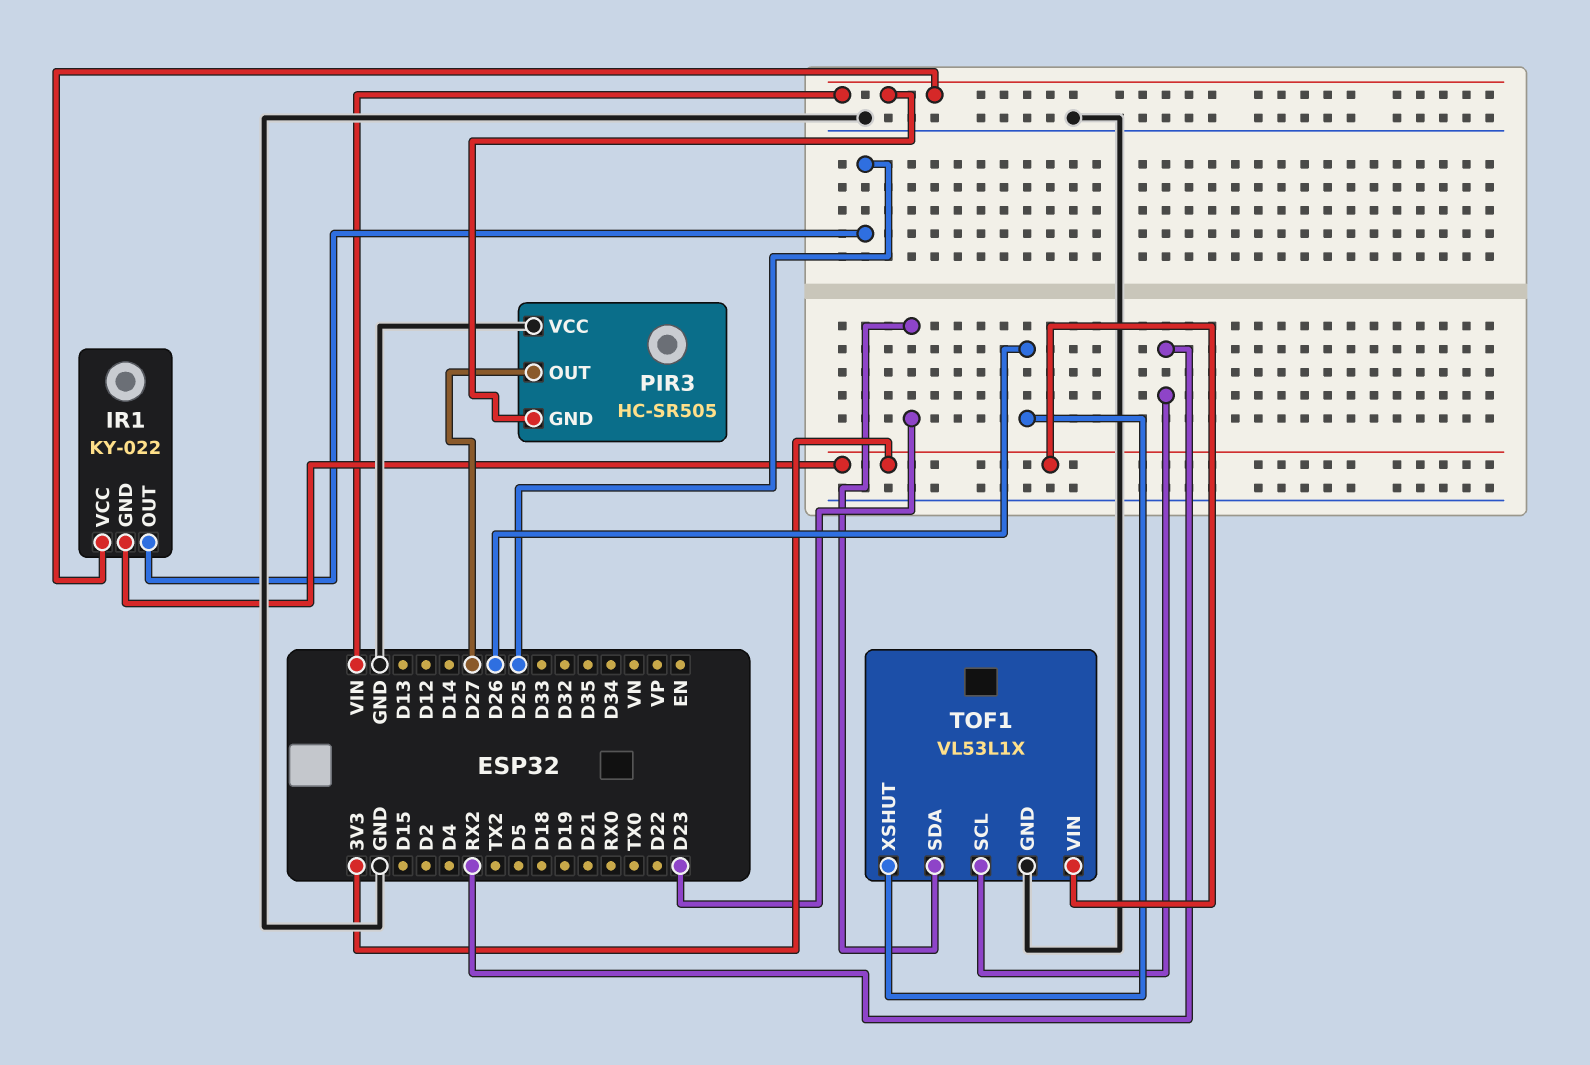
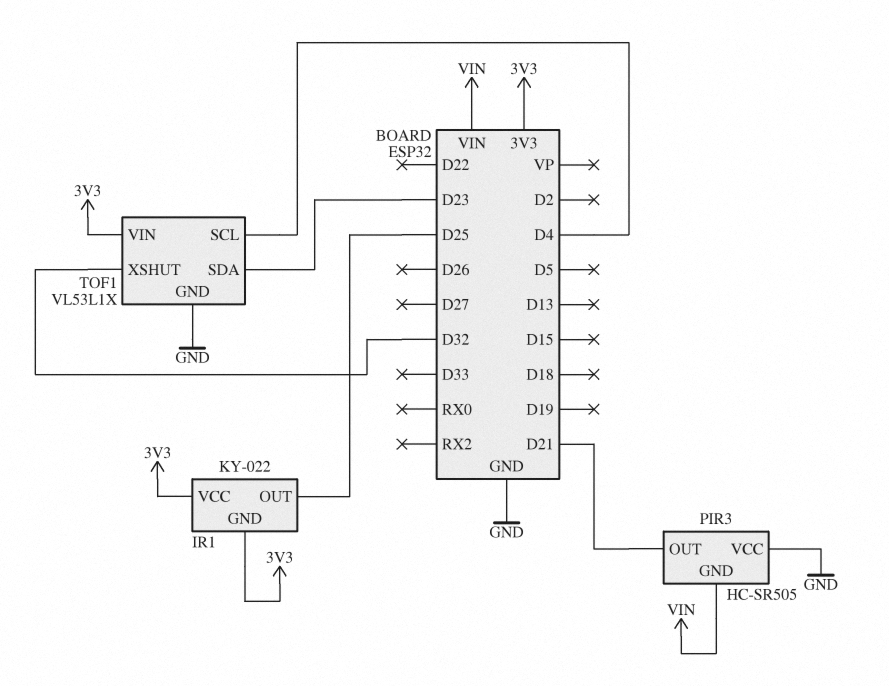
IR1 pin VCC: VIN -> 3V3
PIR3 pin OUT: D27 -> D21
TOF1 pin SCL: RX2 -> D4
TOF1 pin XSHUT: D26 -> D32

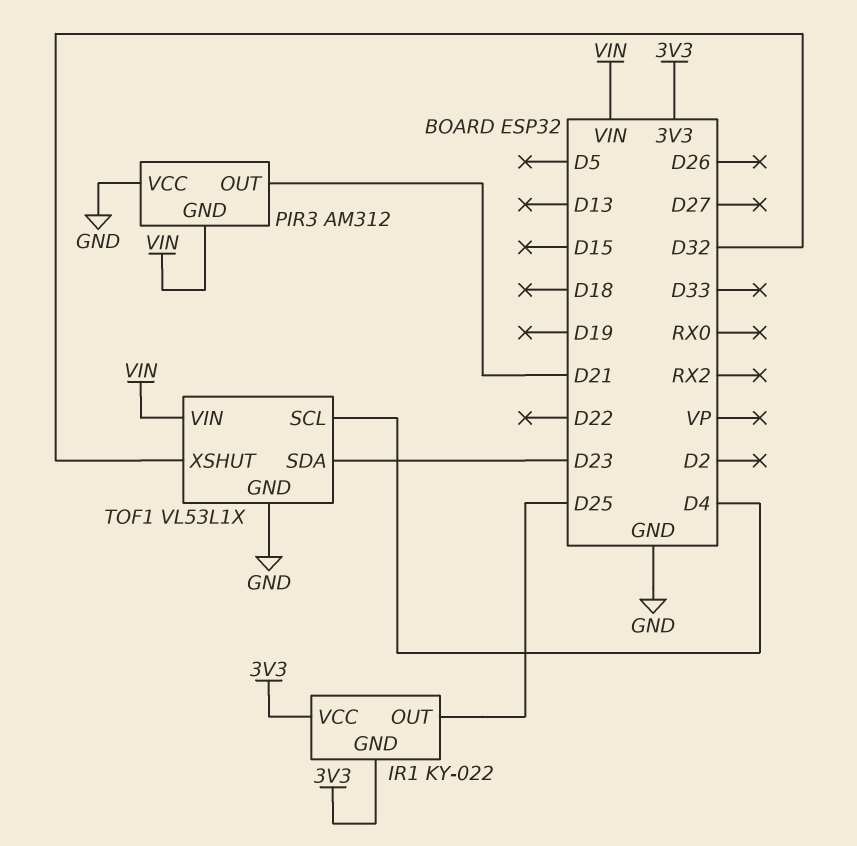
PIR3: HC-SR505 -> AM312
TOF1 pin VIN: 3V3 -> VIN

